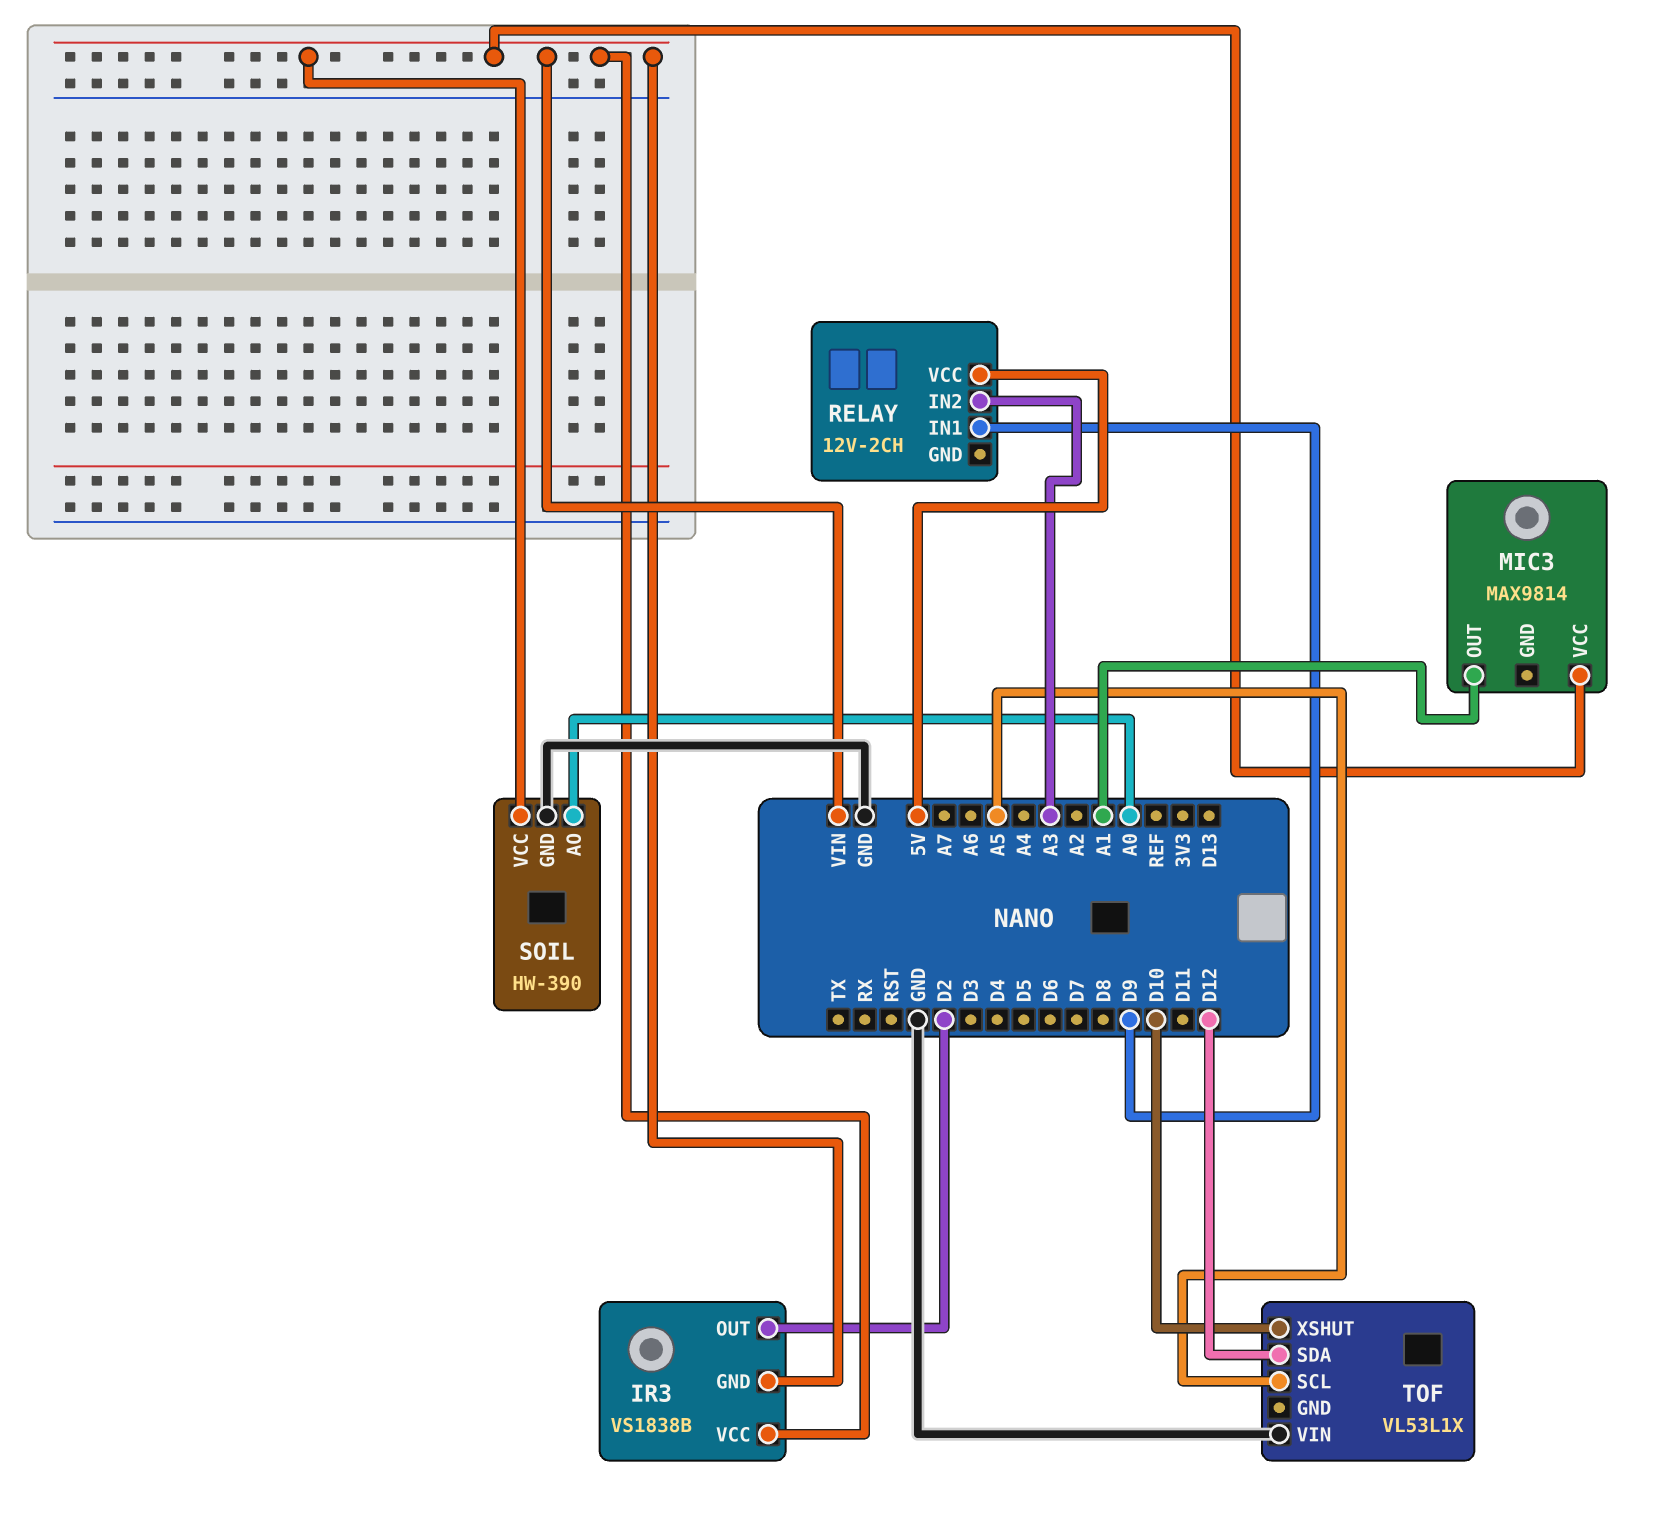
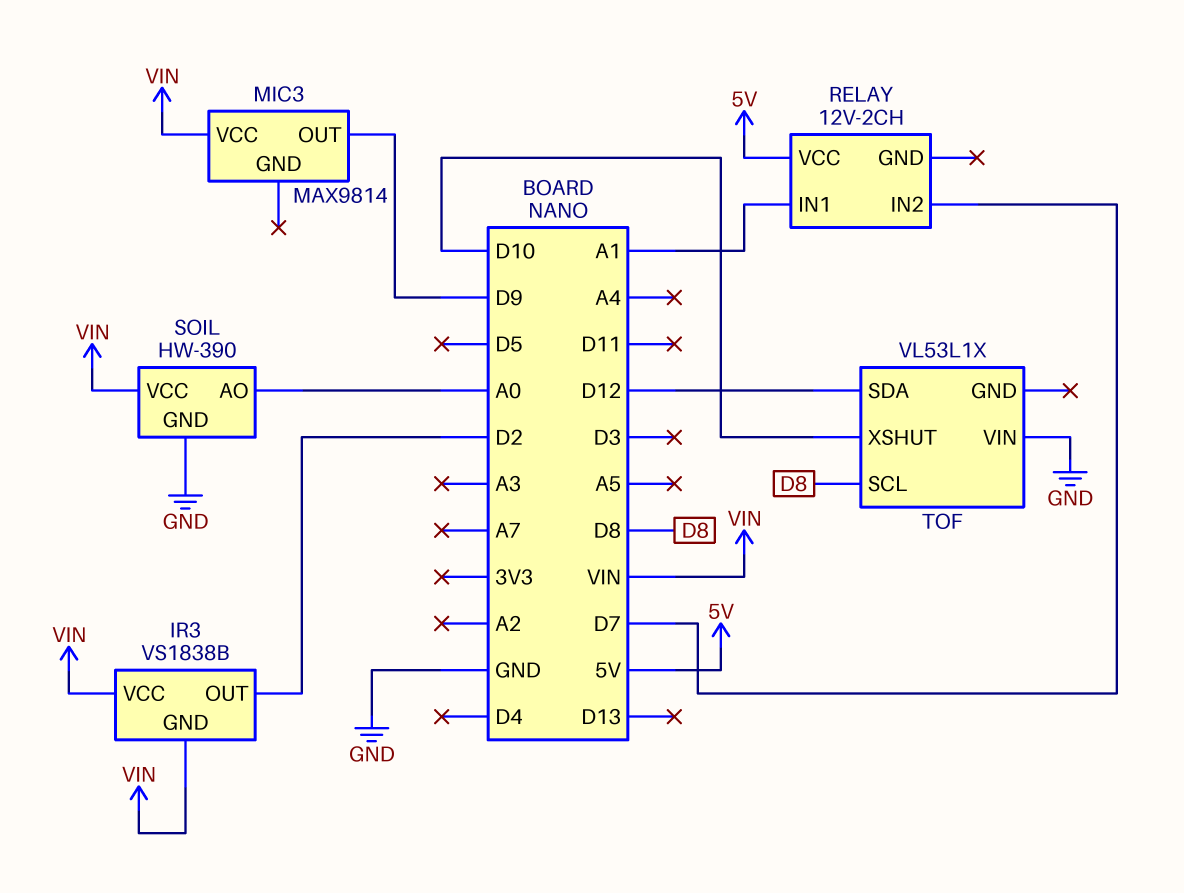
MIC3 pin OUT: A1 -> D9
RELAY pin IN1: D9 -> A1
RELAY pin IN2: A3 -> D7
TOF pin SCL: A5 -> D8

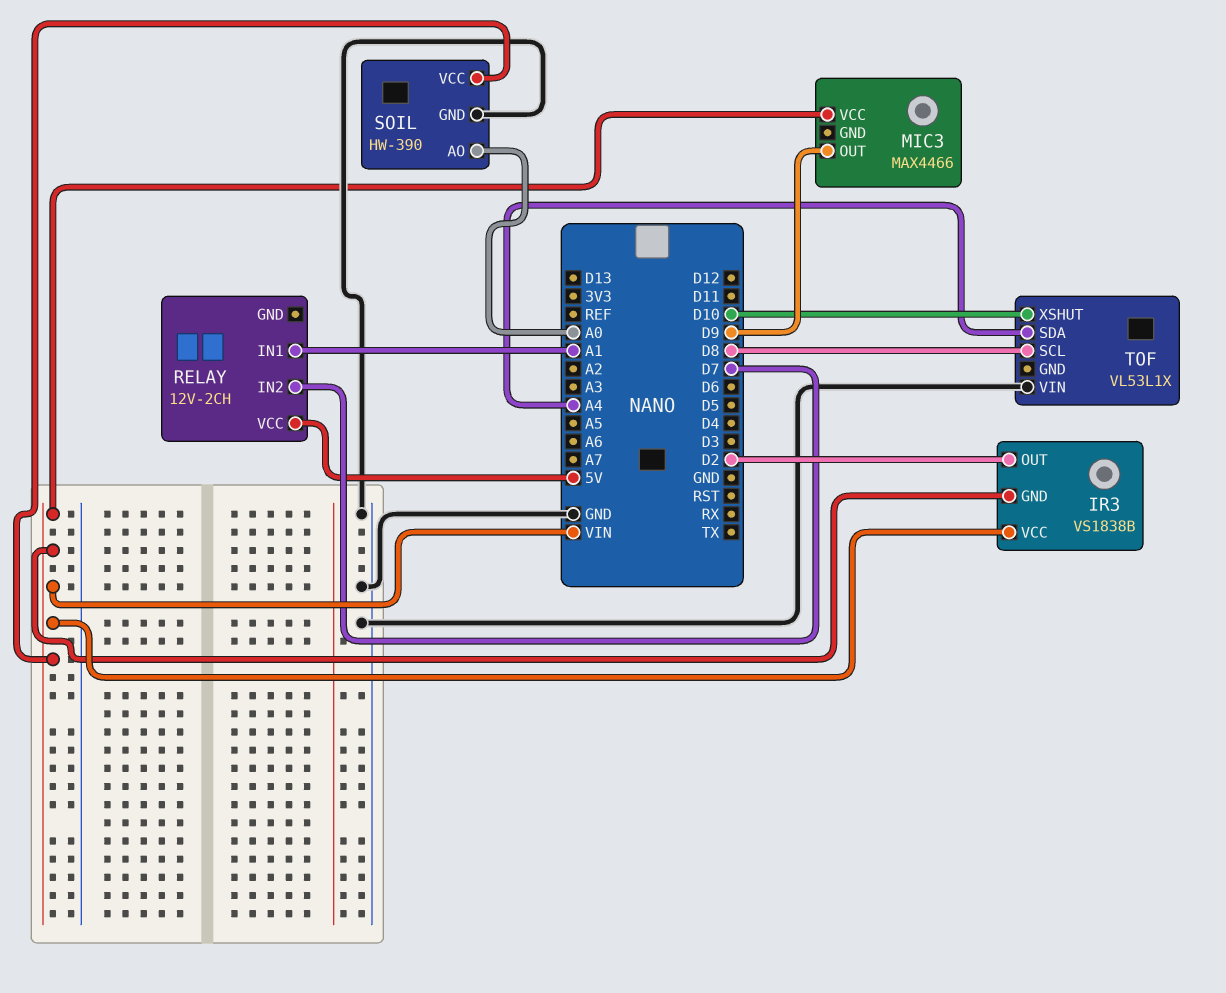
MIC3: MAX9814 -> MAX4466
TOF pin SDA: D12 -> A4

